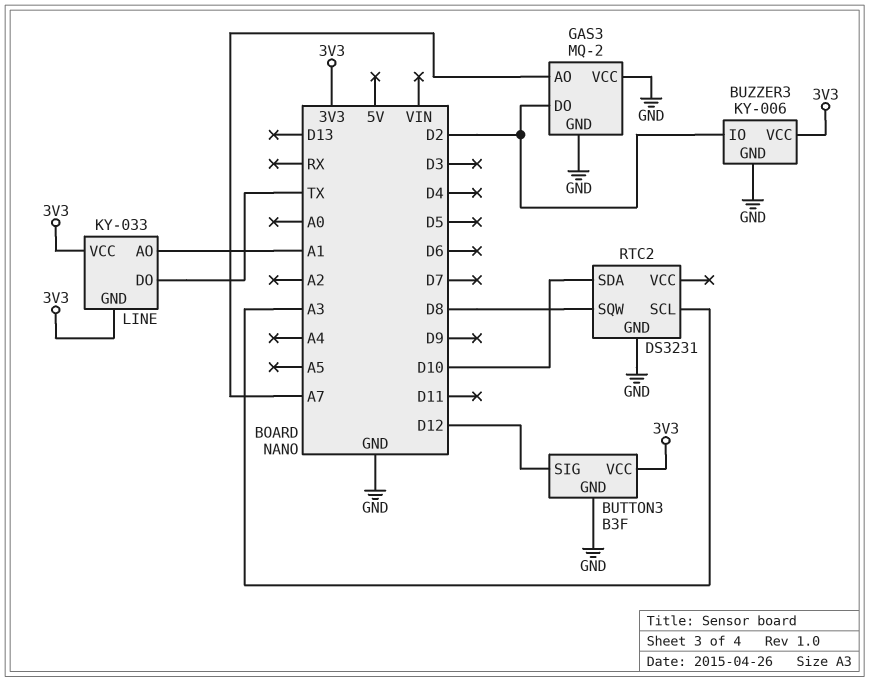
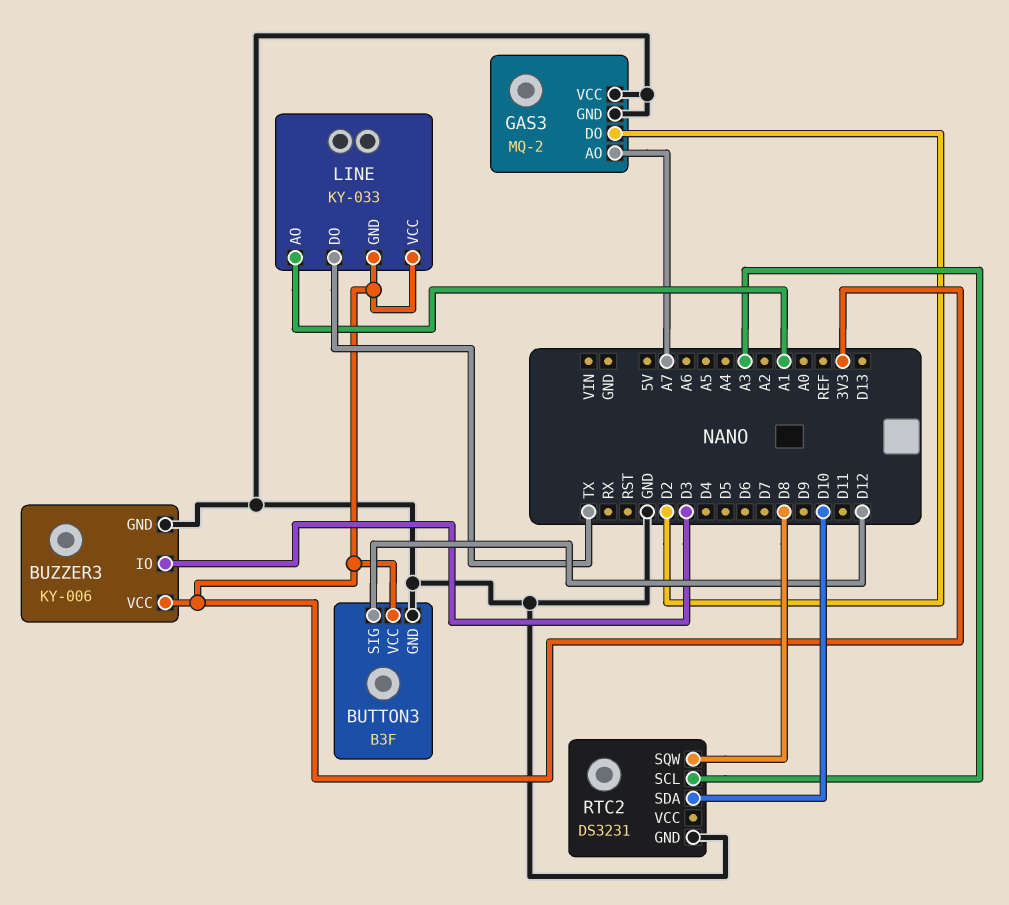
BUZZER3 pin IO: D2 -> D3

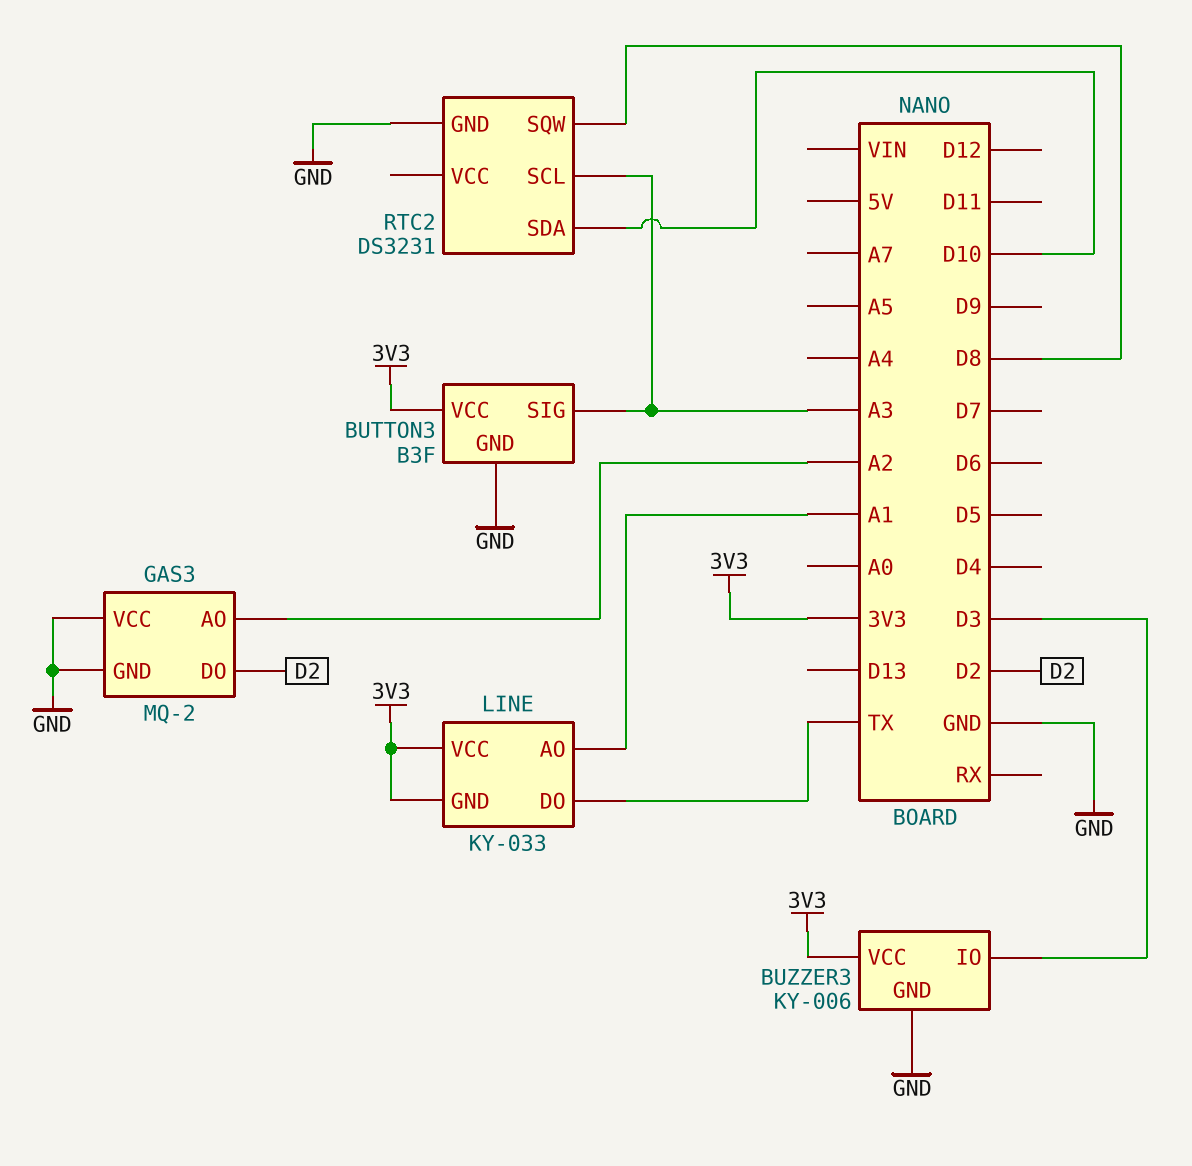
BUTTON3 pin SIG: D12 -> A3
GAS3 pin AO: A7 -> A2

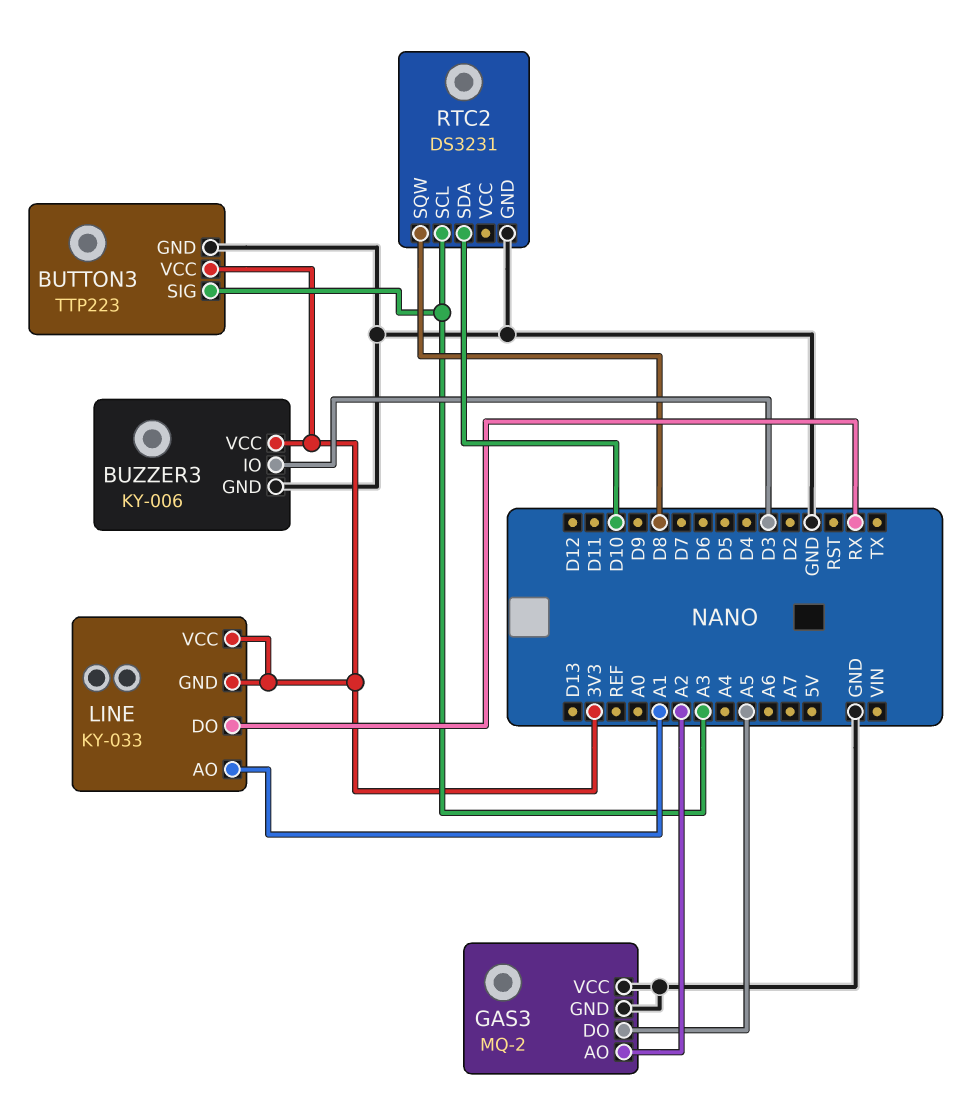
BUTTON3: B3F -> TTP223
GAS3 pin DO: D2 -> A5
LINE pin DO: TX -> RX

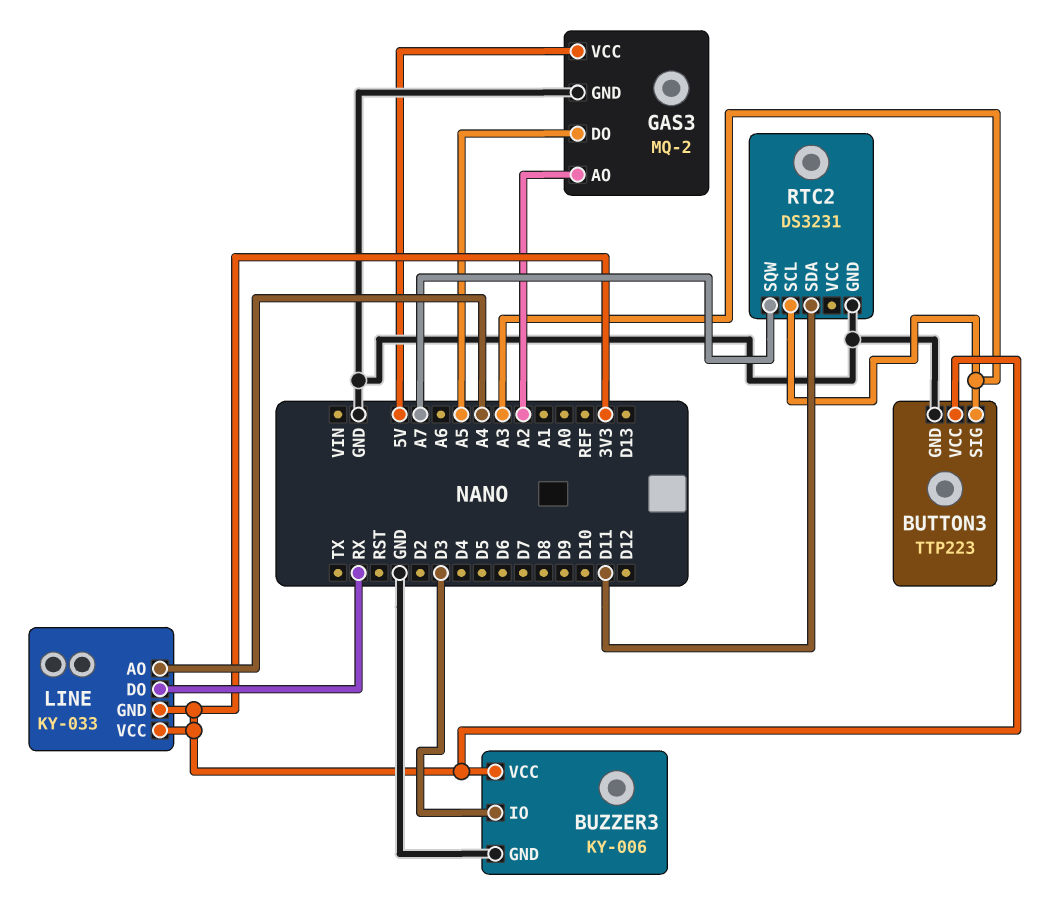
GAS3 pin VCC: GND -> 5V
LINE pin AO: A1 -> A4
RTC2 pin SDA: D10 -> D11
RTC2 pin SQW: D8 -> A7

